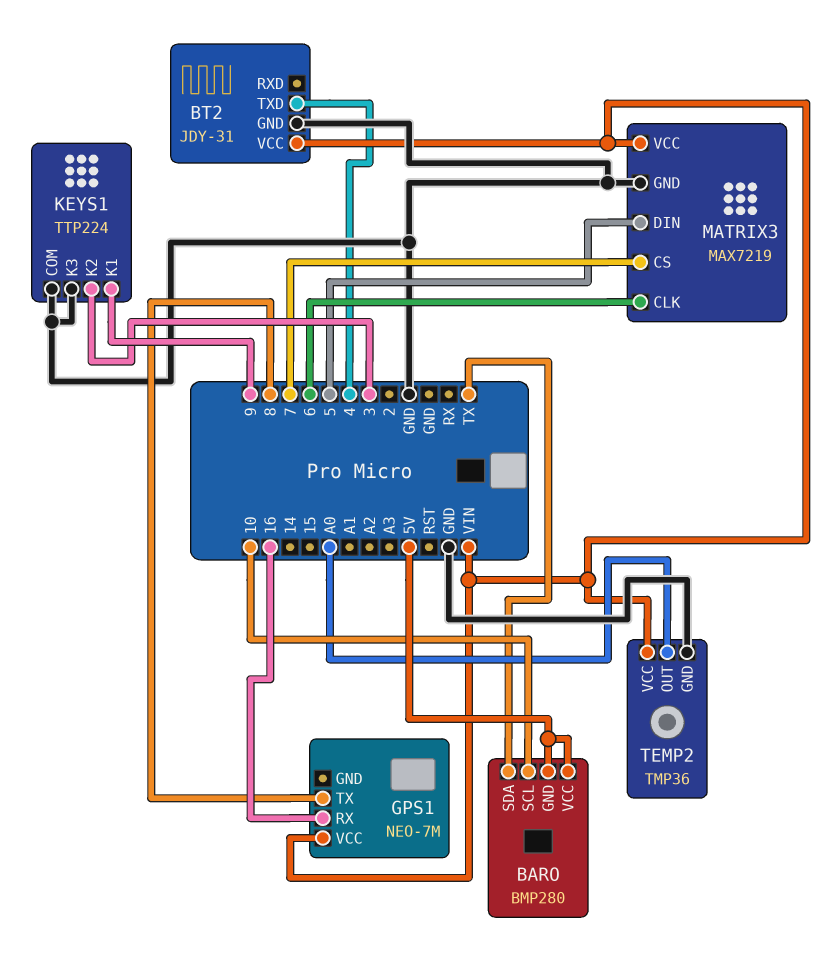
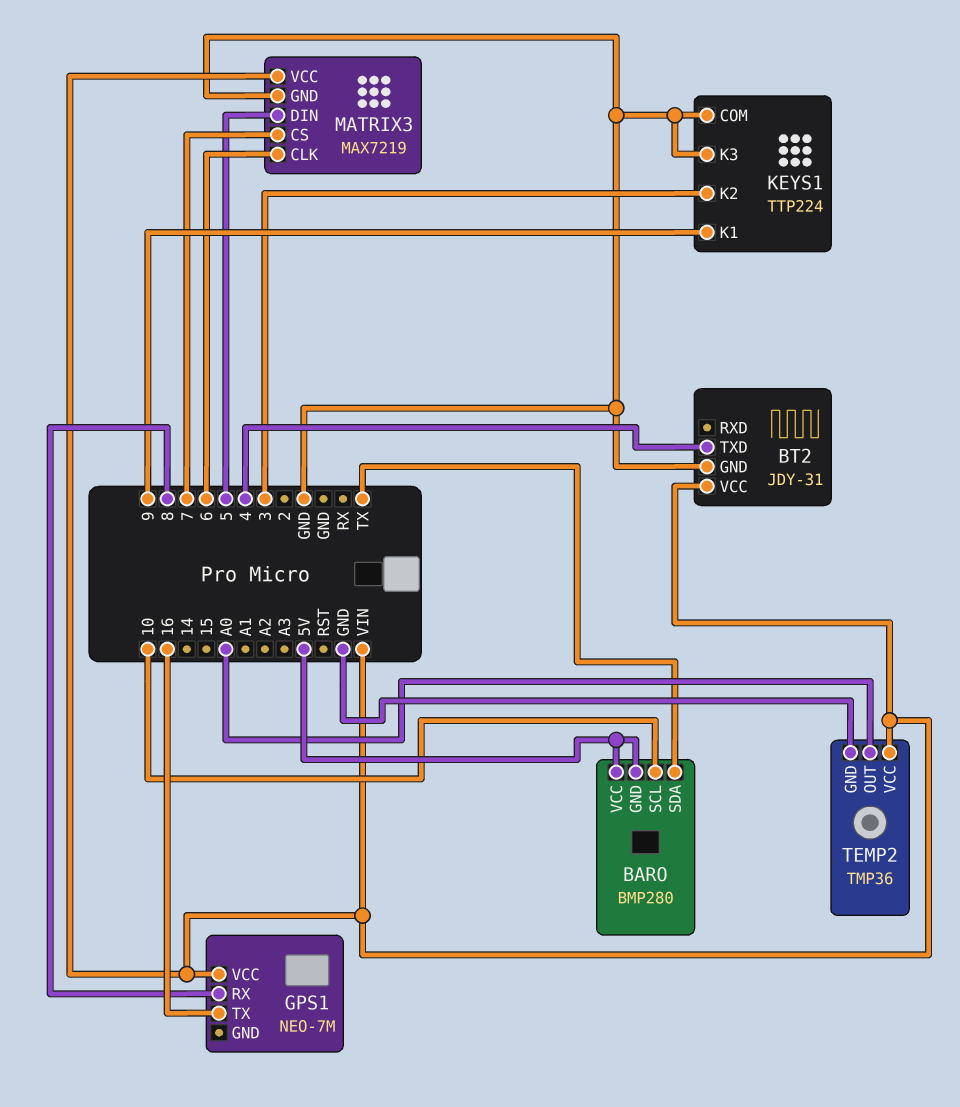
GPS1 pin RX: 16 -> 8
GPS1 pin TX: 8 -> 16

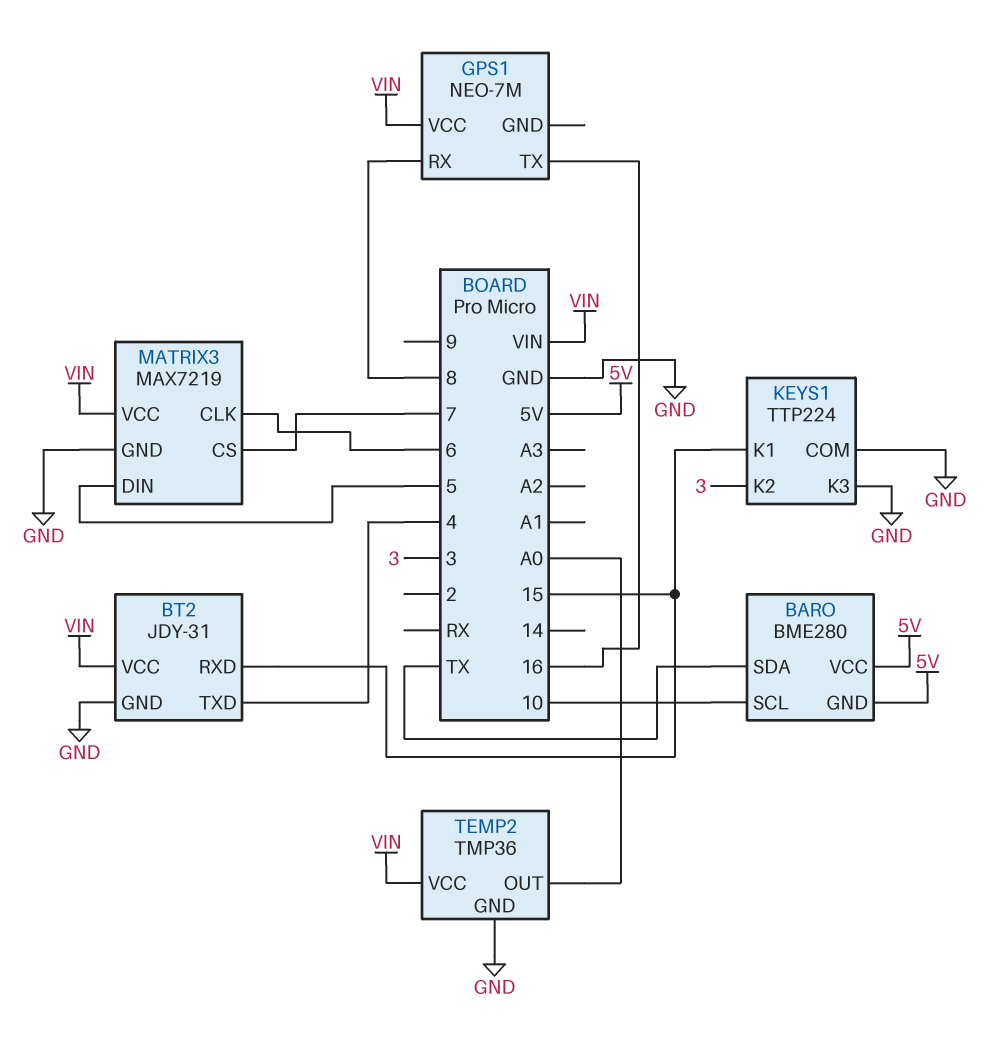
BARO: BMP280 -> BME280
BT2 pin RXD: none -> 15
KEYS1 pin K1: 9 -> 15

